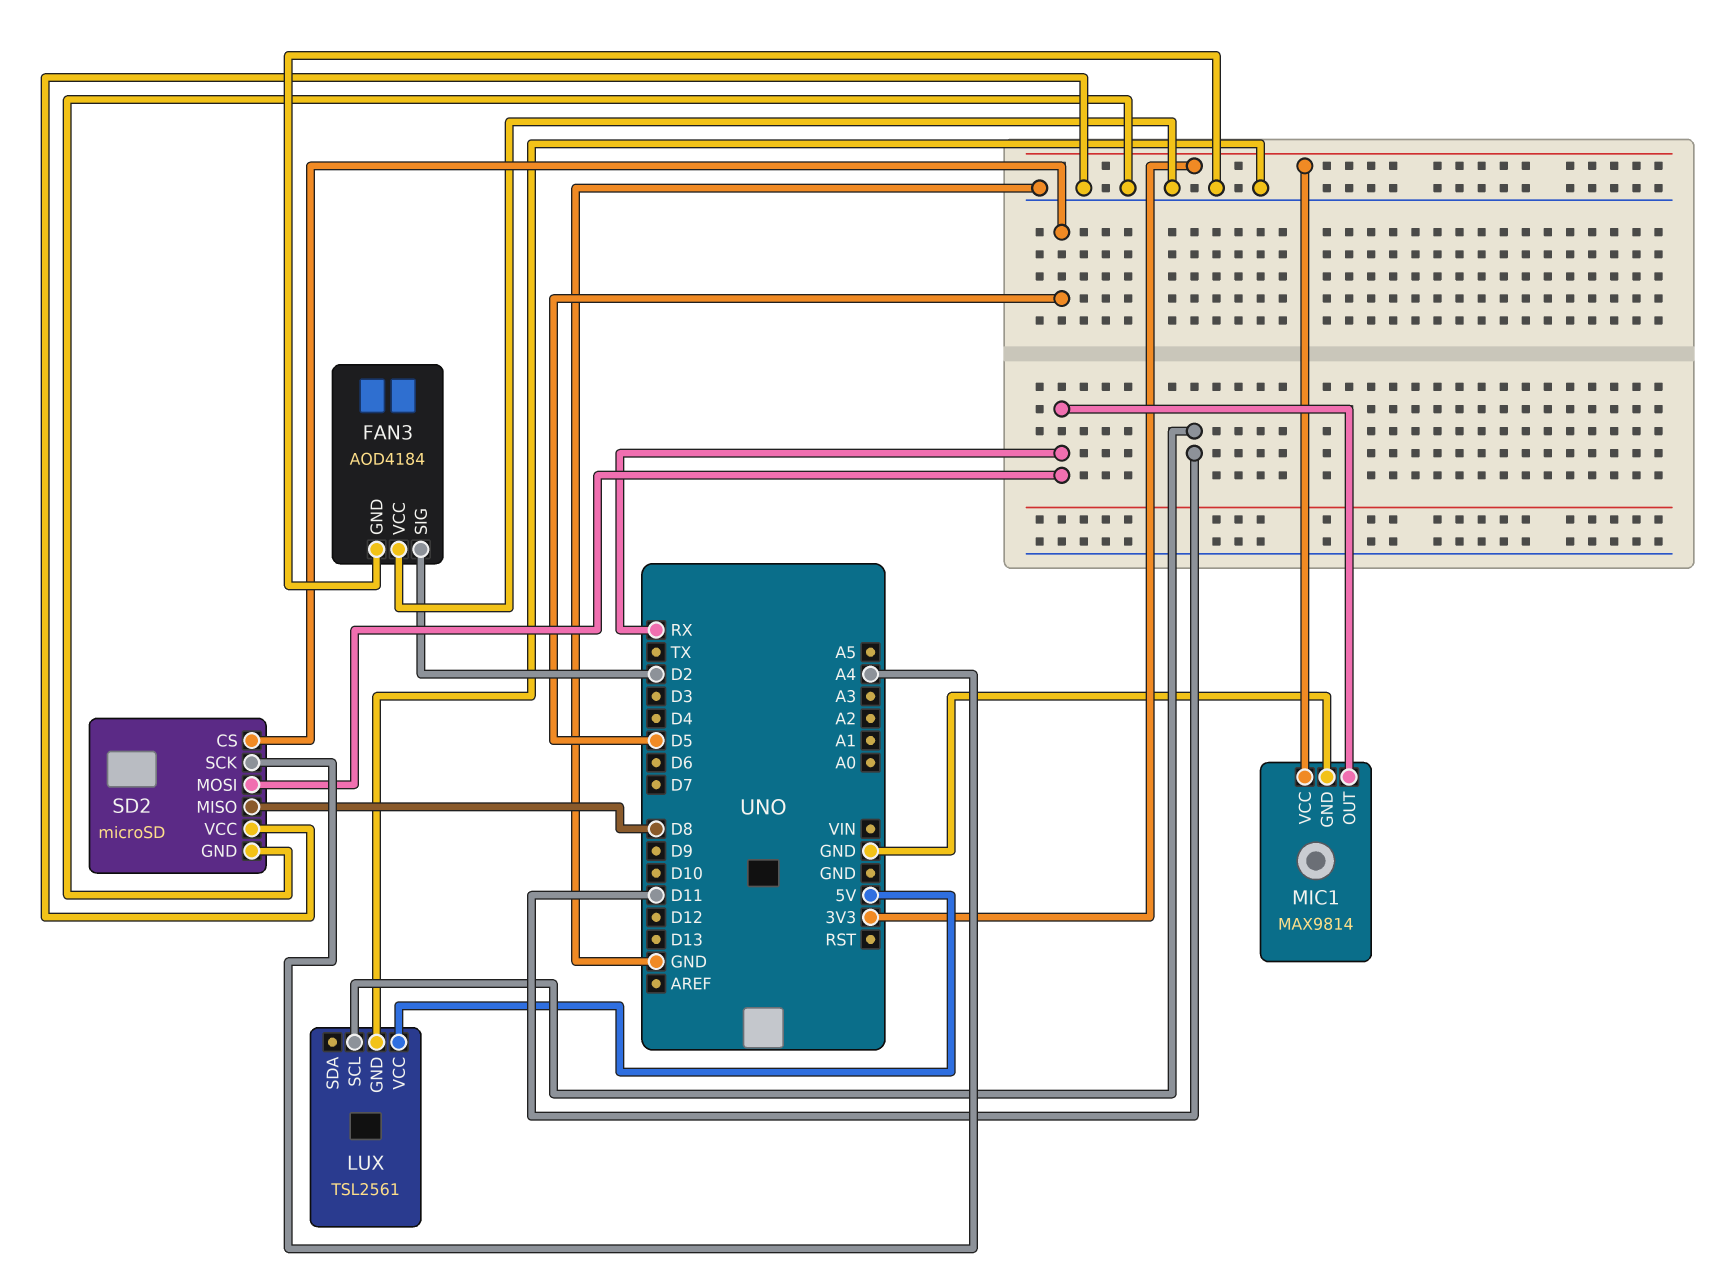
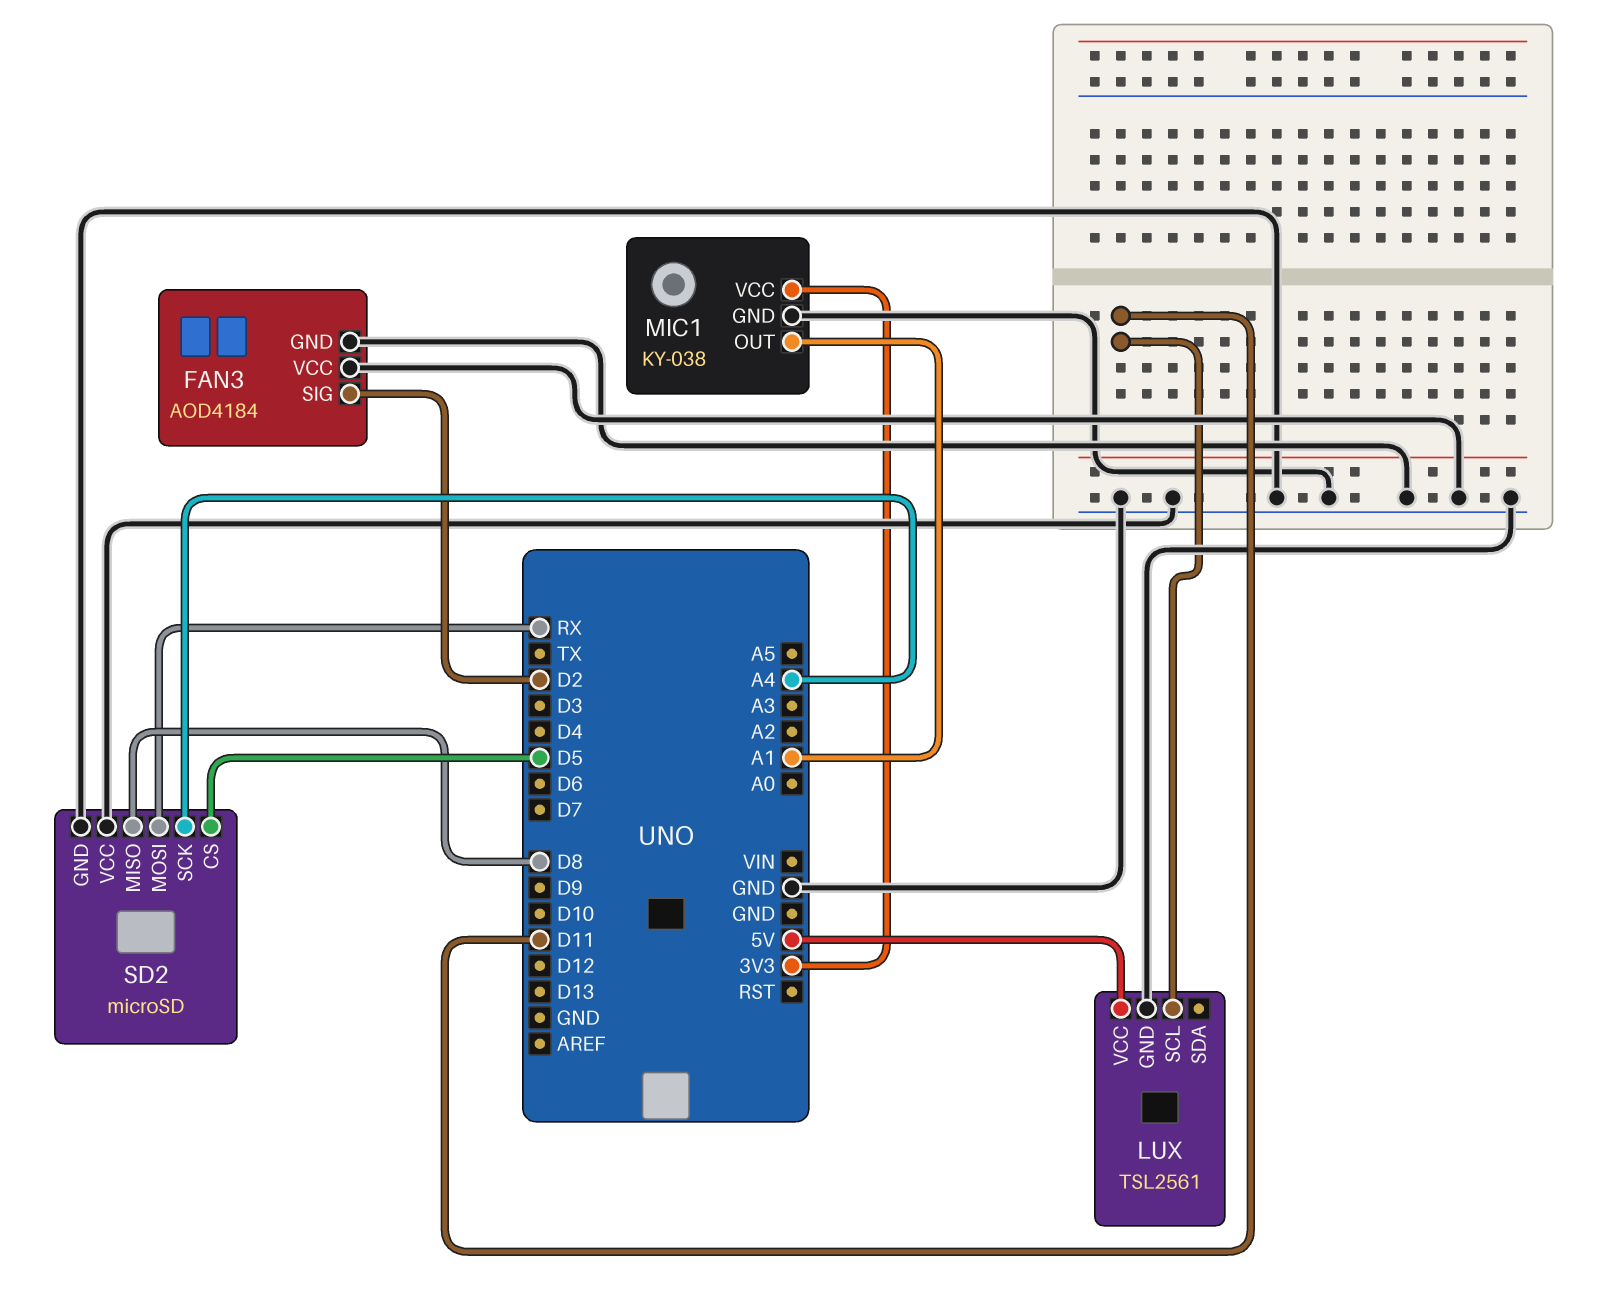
MIC1: MAX9814 -> KY-038
MIC1 pin OUT: RX -> A1

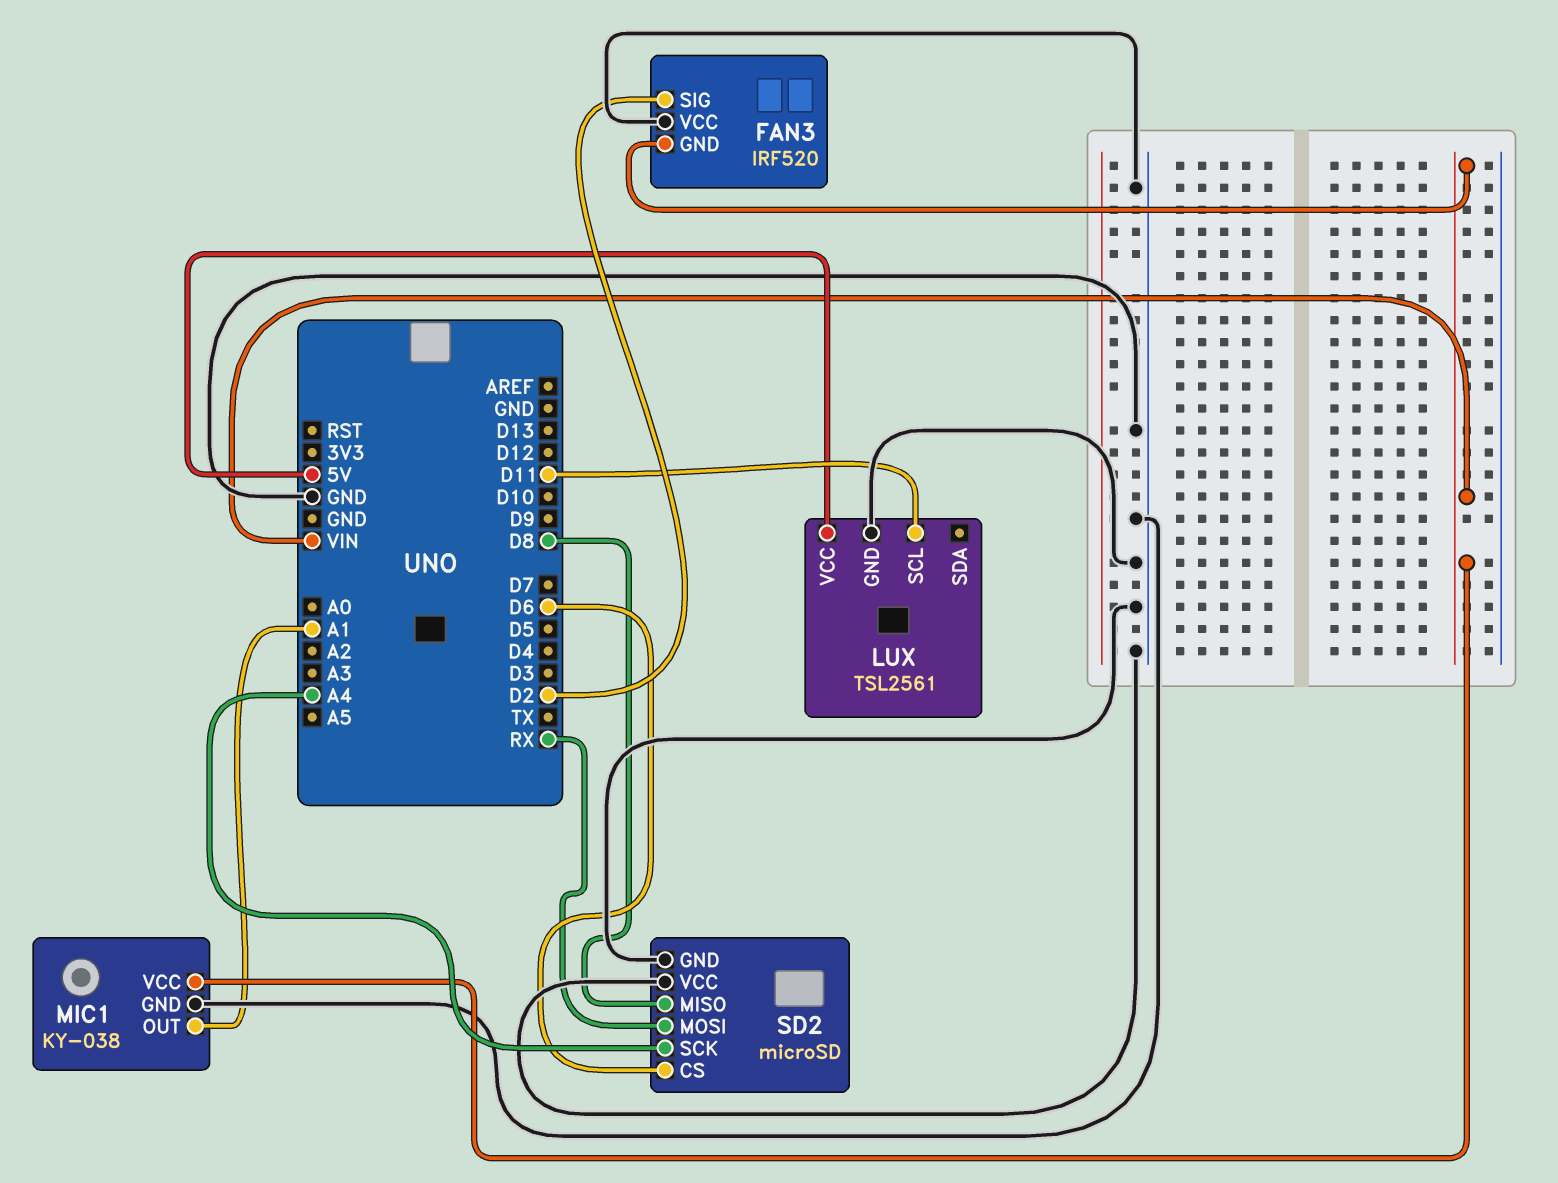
FAN3: AOD4184 -> IRF520
FAN3 pin GND: GND -> VIN
MIC1 pin VCC: 3V3 -> VIN
SD2 pin CS: D5 -> D6

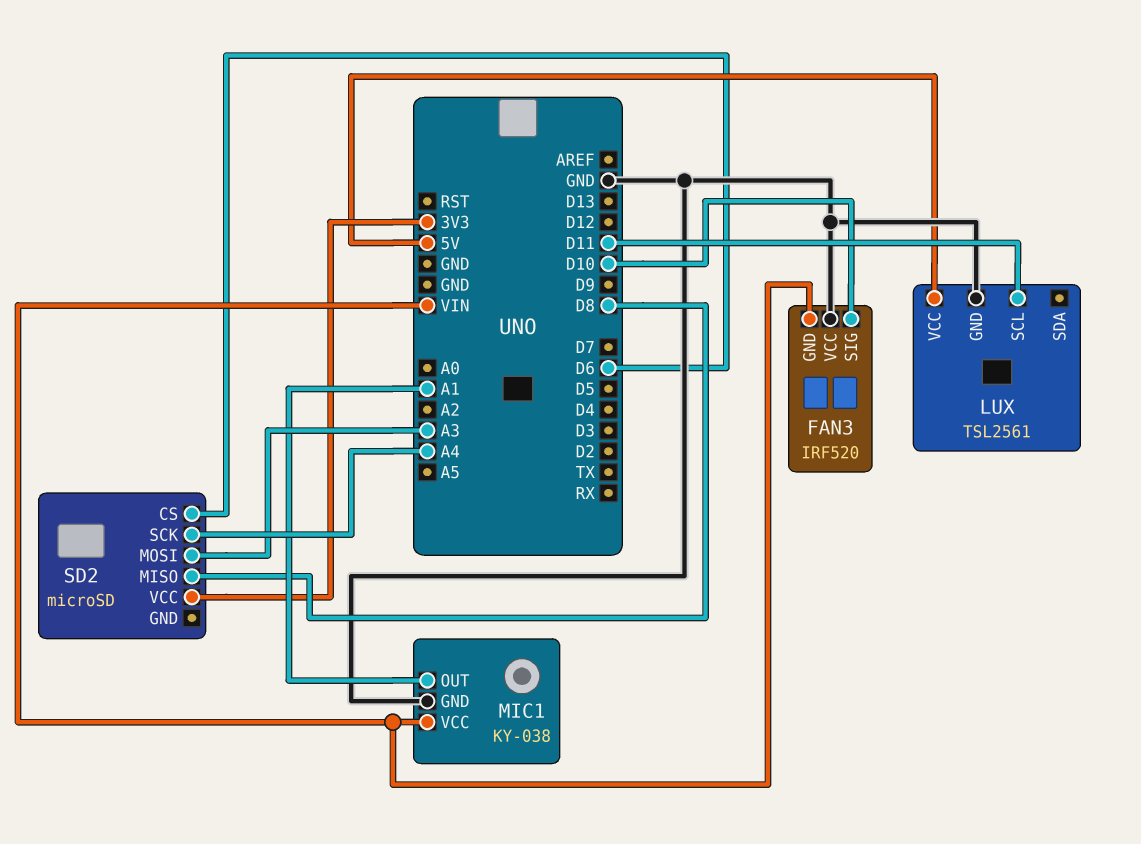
FAN3 pin SIG: D2 -> D10
SD2 pin GND: GND -> none
SD2 pin MOSI: RX -> A3
SD2 pin VCC: GND -> 3V3

